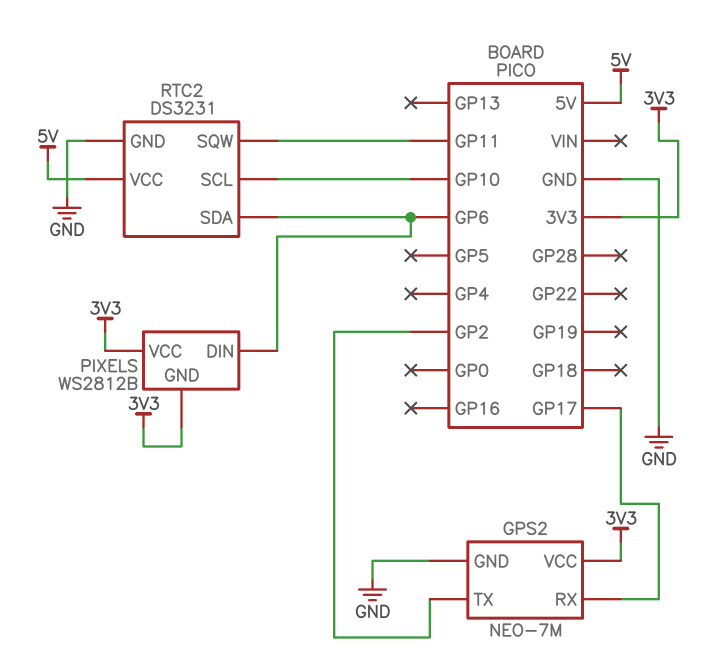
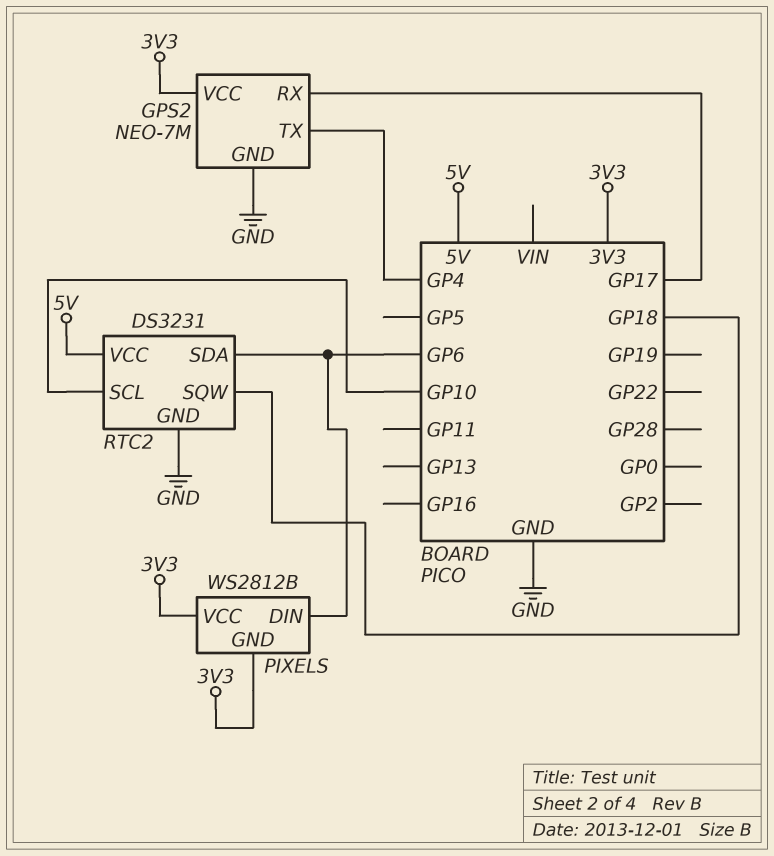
GPS2 pin TX: GP2 -> GP4
RTC2 pin SQW: GP11 -> GP18

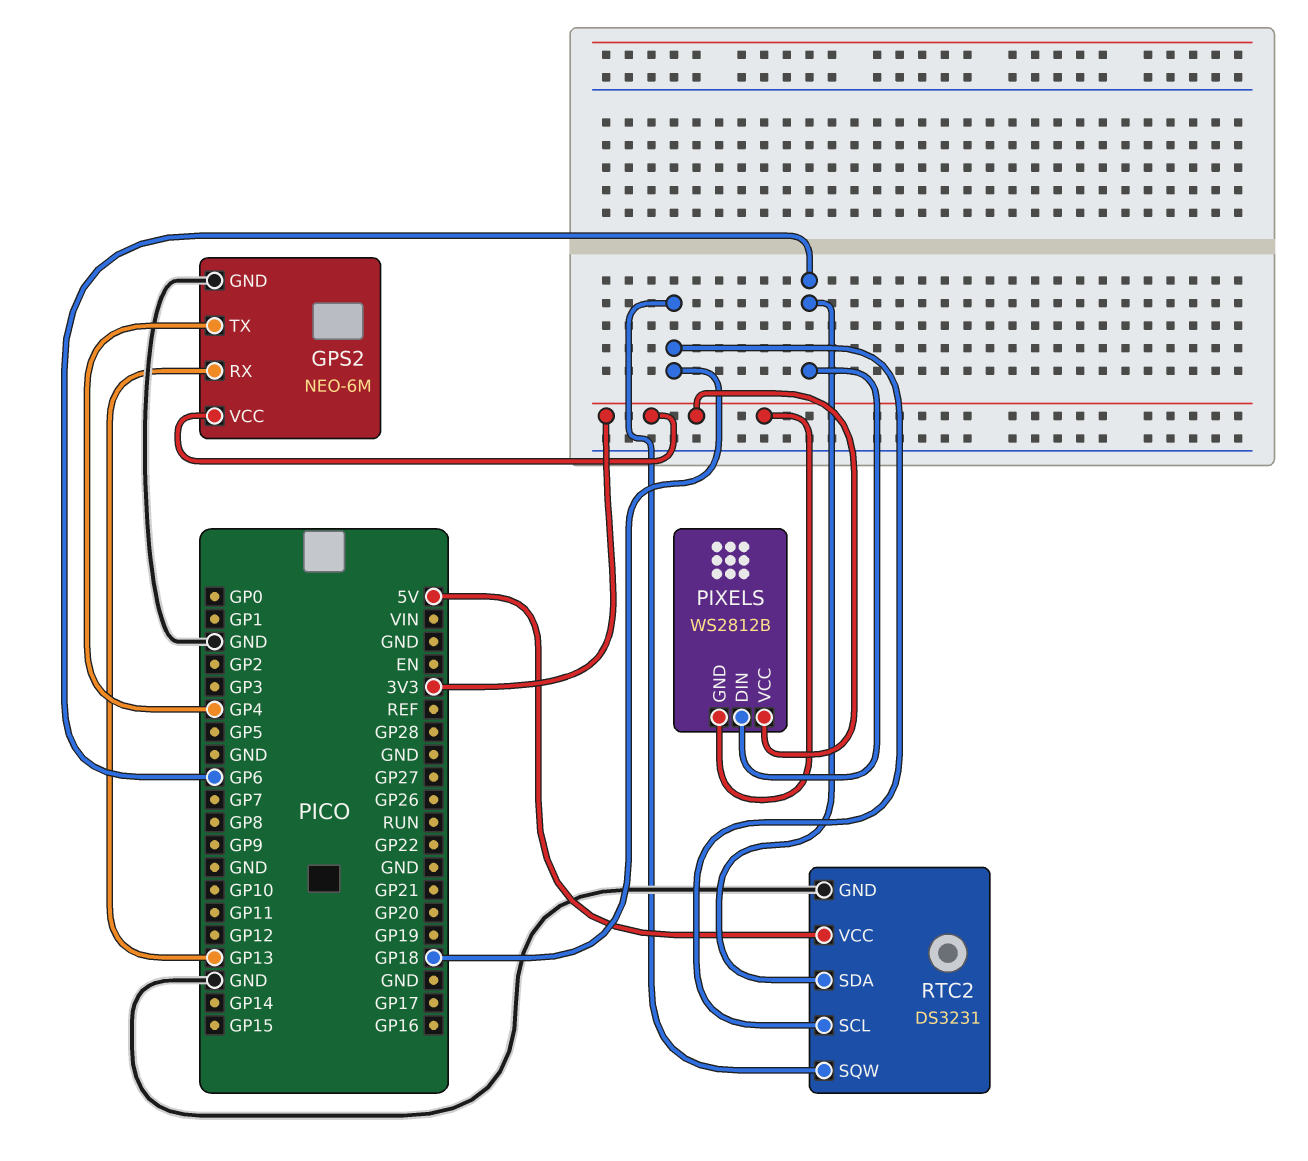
GPS2: NEO-7M -> NEO-6M
GPS2 pin RX: GP17 -> GP13
RTC2 pin SCL: GP10 -> GP18

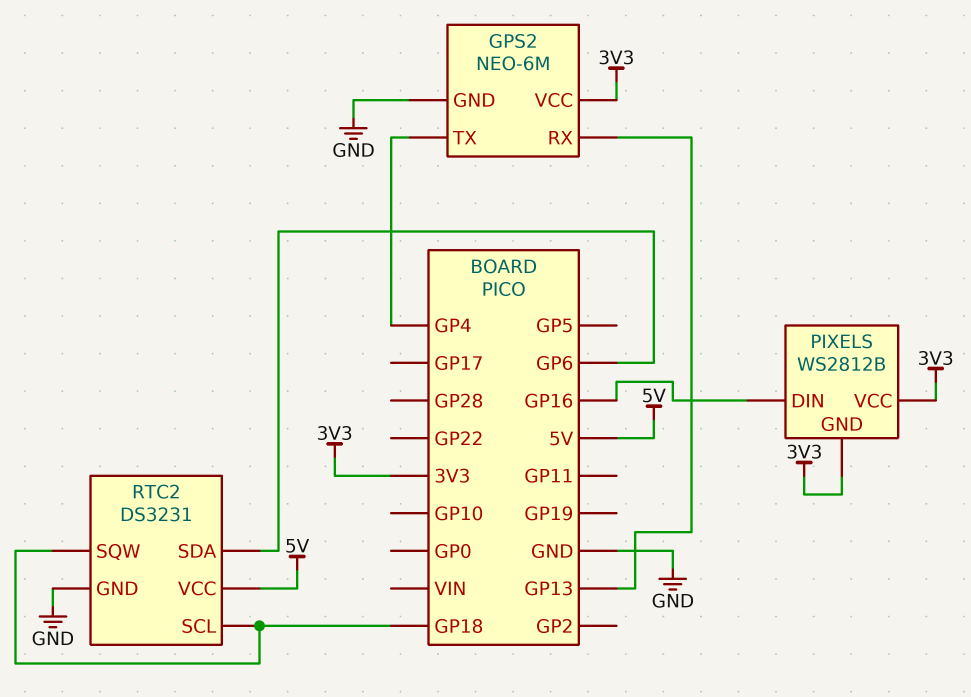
PIXELS pin DIN: GP6 -> GP16

